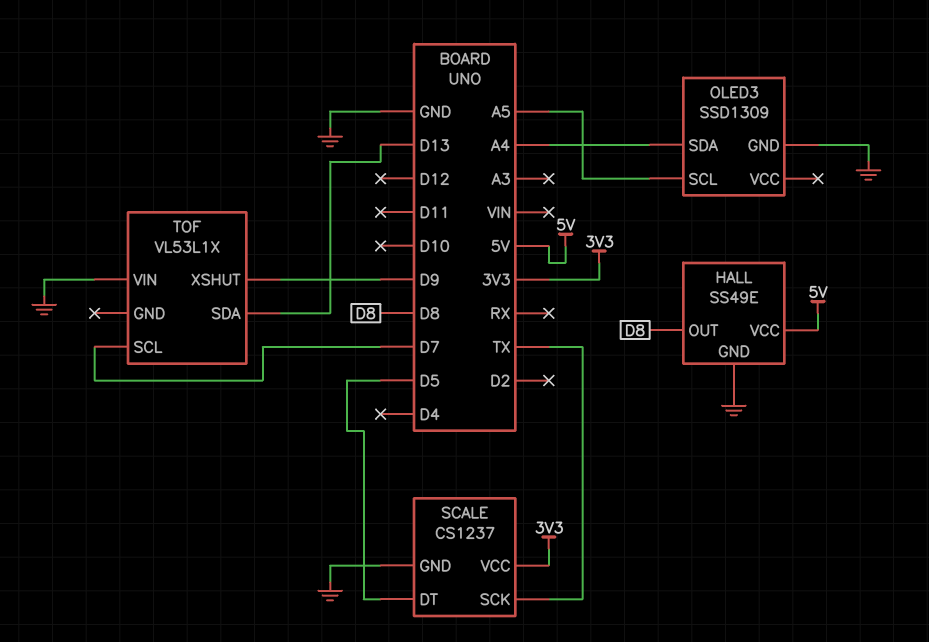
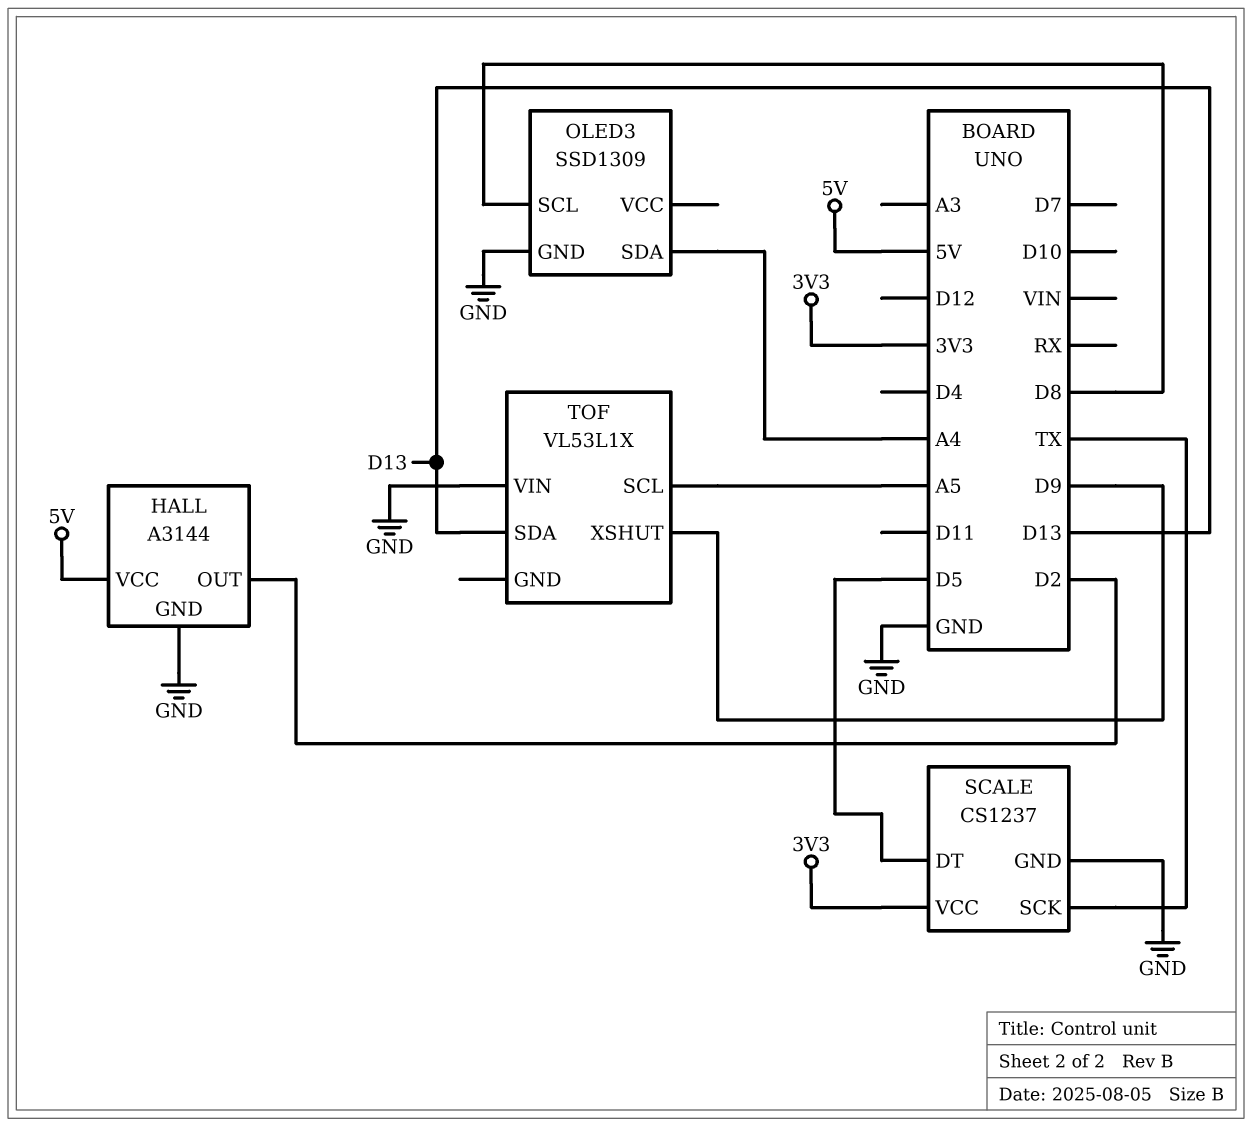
HALL: SS49E -> A3144
HALL pin OUT: D8 -> D2
OLED3 pin SCL: A5 -> D8
TOF pin SCL: D7 -> A5

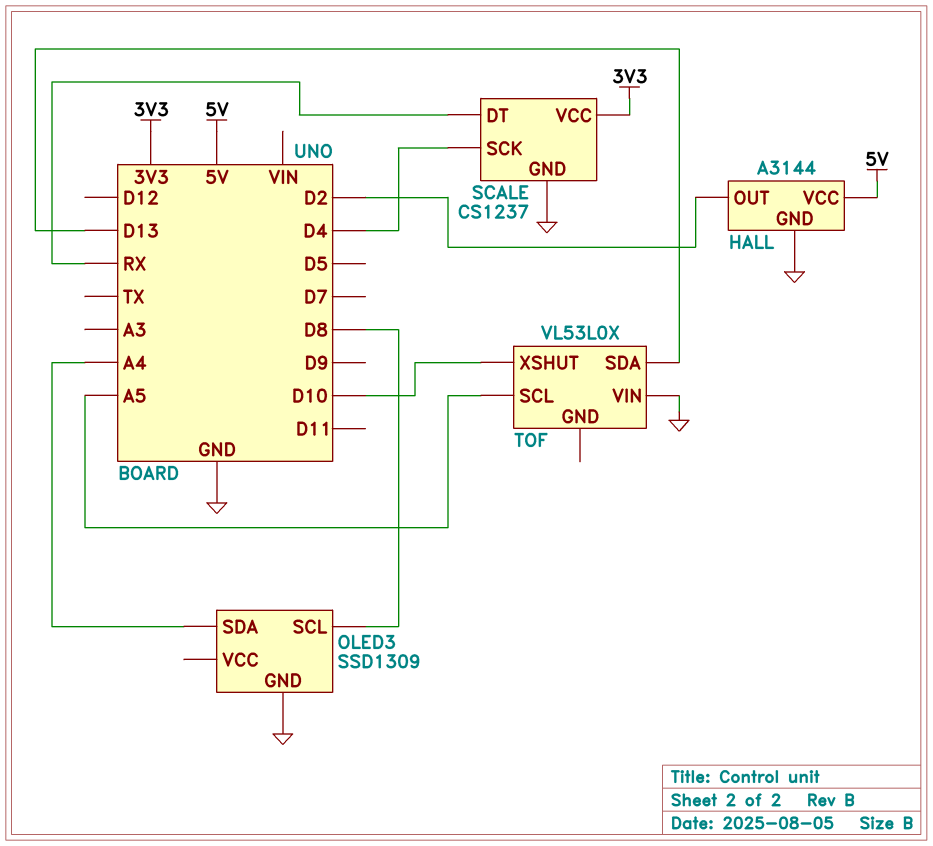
SCALE pin DT: D5 -> RX
SCALE pin SCK: TX -> D4
TOF: VL53L1X -> VL53L0X
TOF pin XSHUT: D9 -> D10

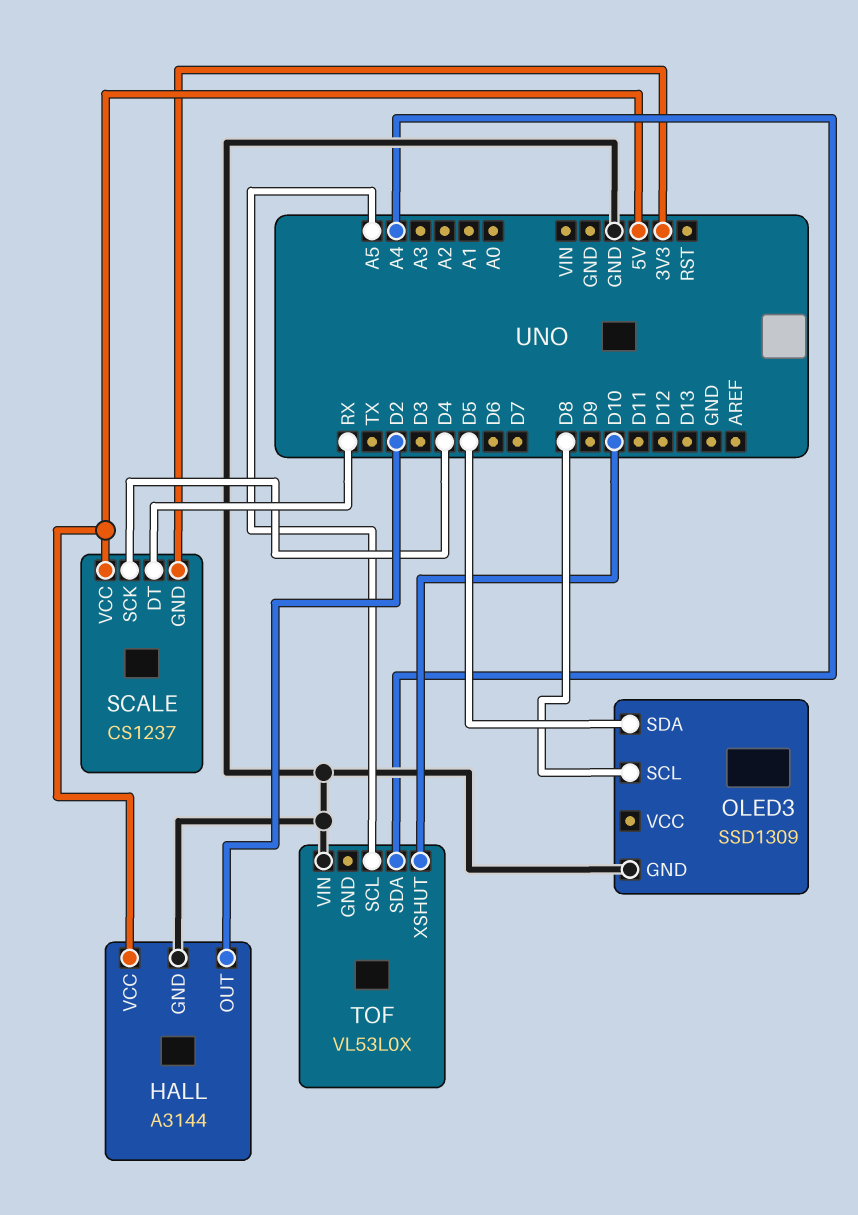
OLED3 pin SDA: A4 -> D5
SCALE pin GND: GND -> 3V3
SCALE pin VCC: 3V3 -> 5V
TOF pin SDA: D13 -> A4

